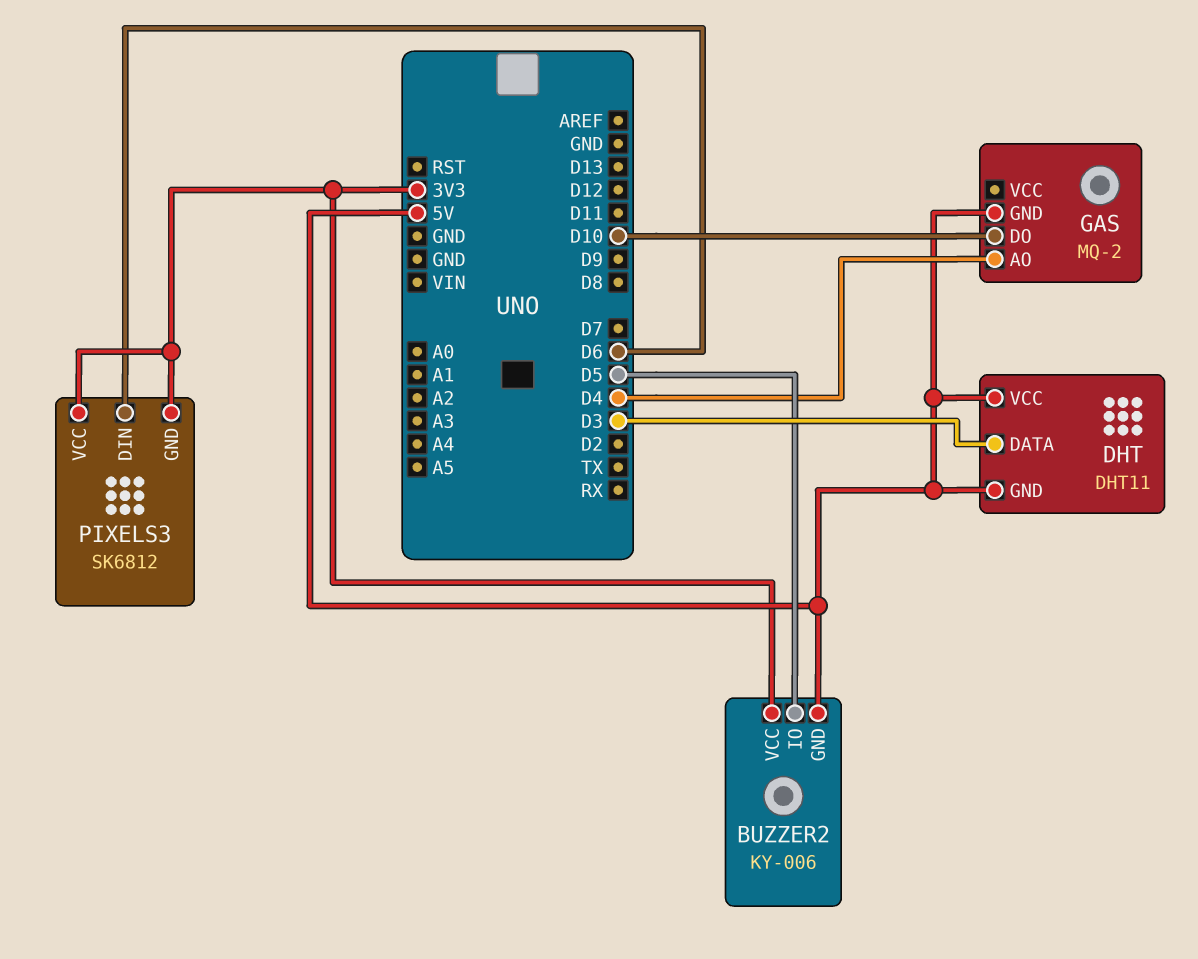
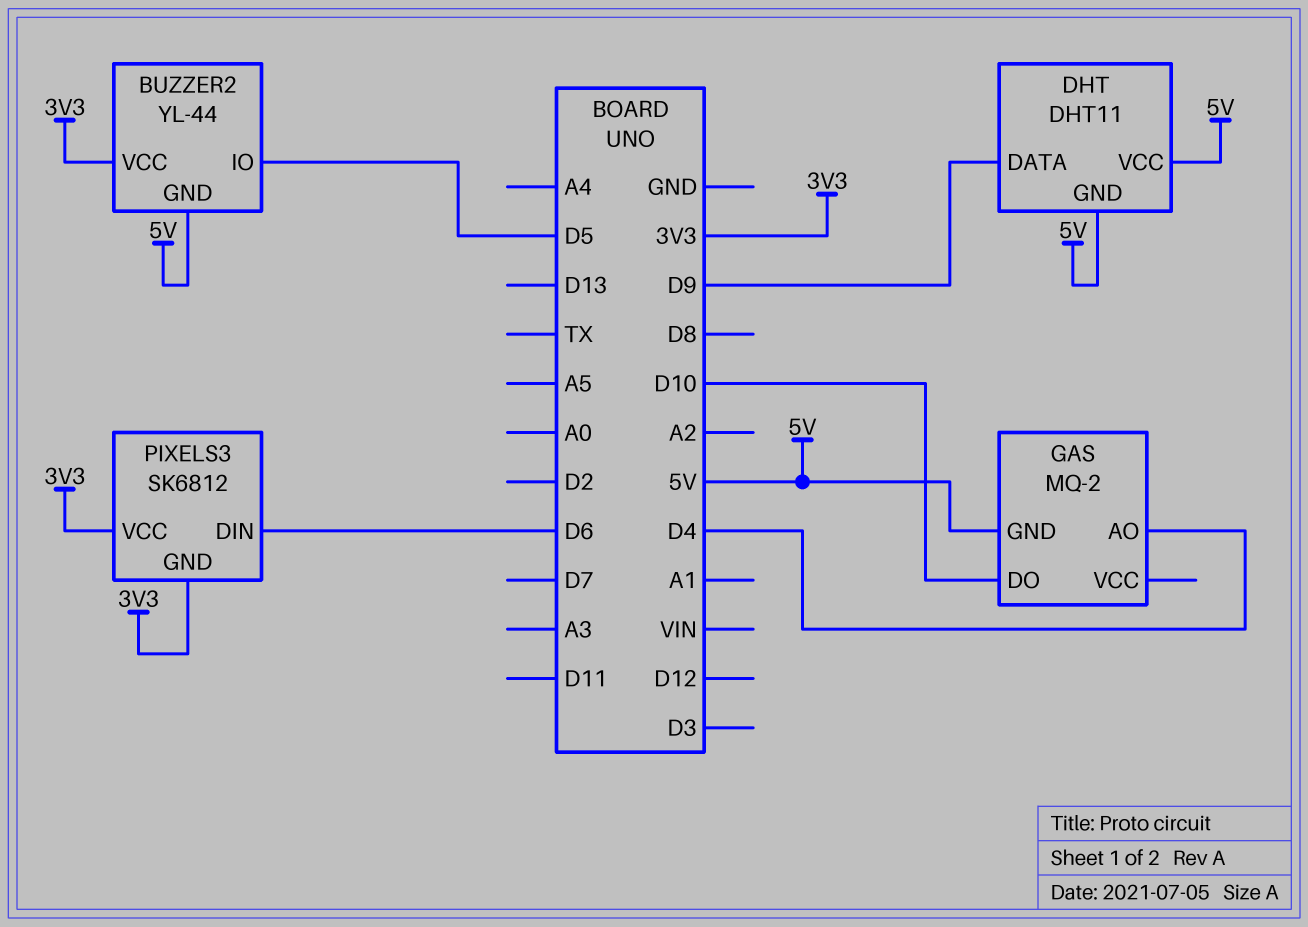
BUZZER2: KY-006 -> YL-44
DHT pin DATA: D3 -> D9

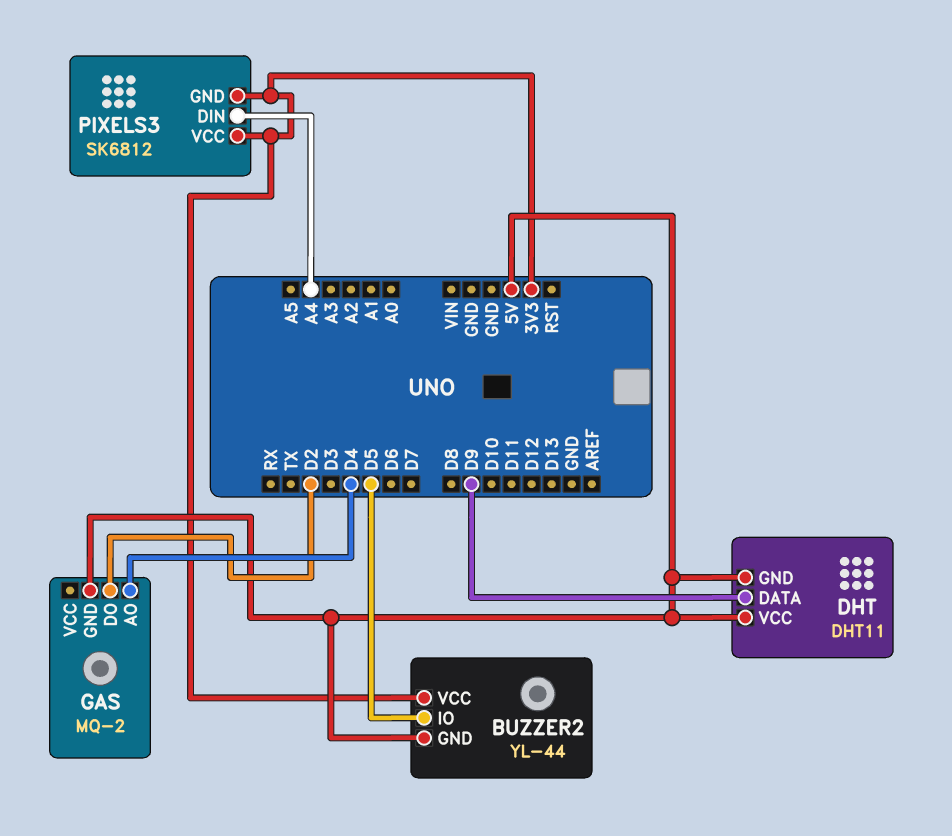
GAS pin DO: D10 -> D2
PIXELS3 pin DIN: D6 -> A4

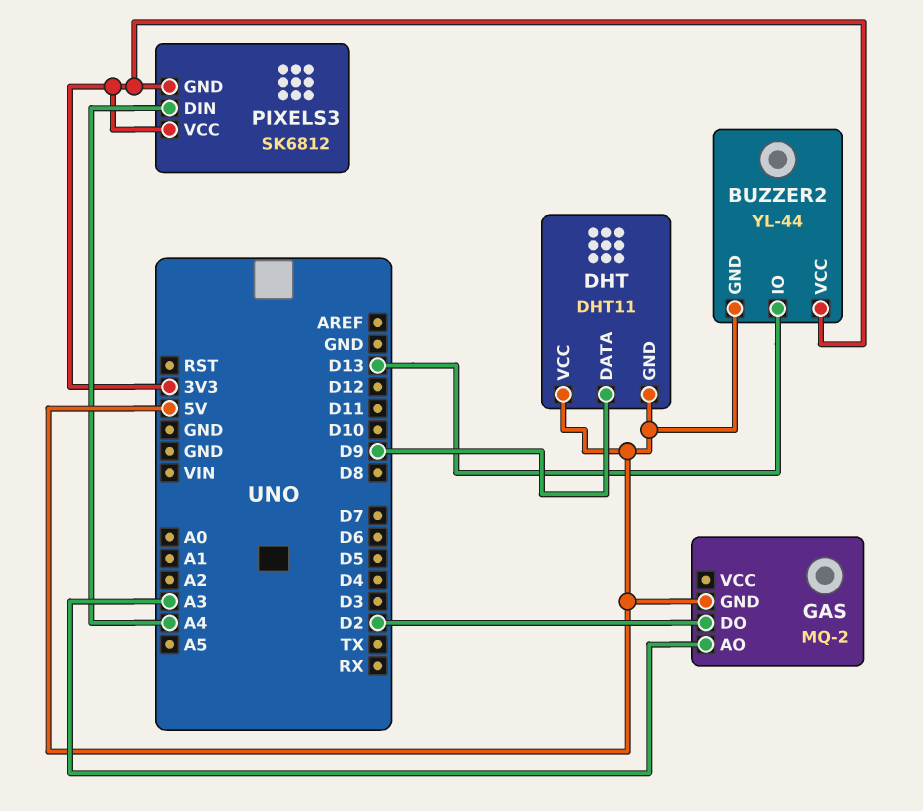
BUZZER2 pin IO: D5 -> D13
GAS pin AO: D4 -> A3

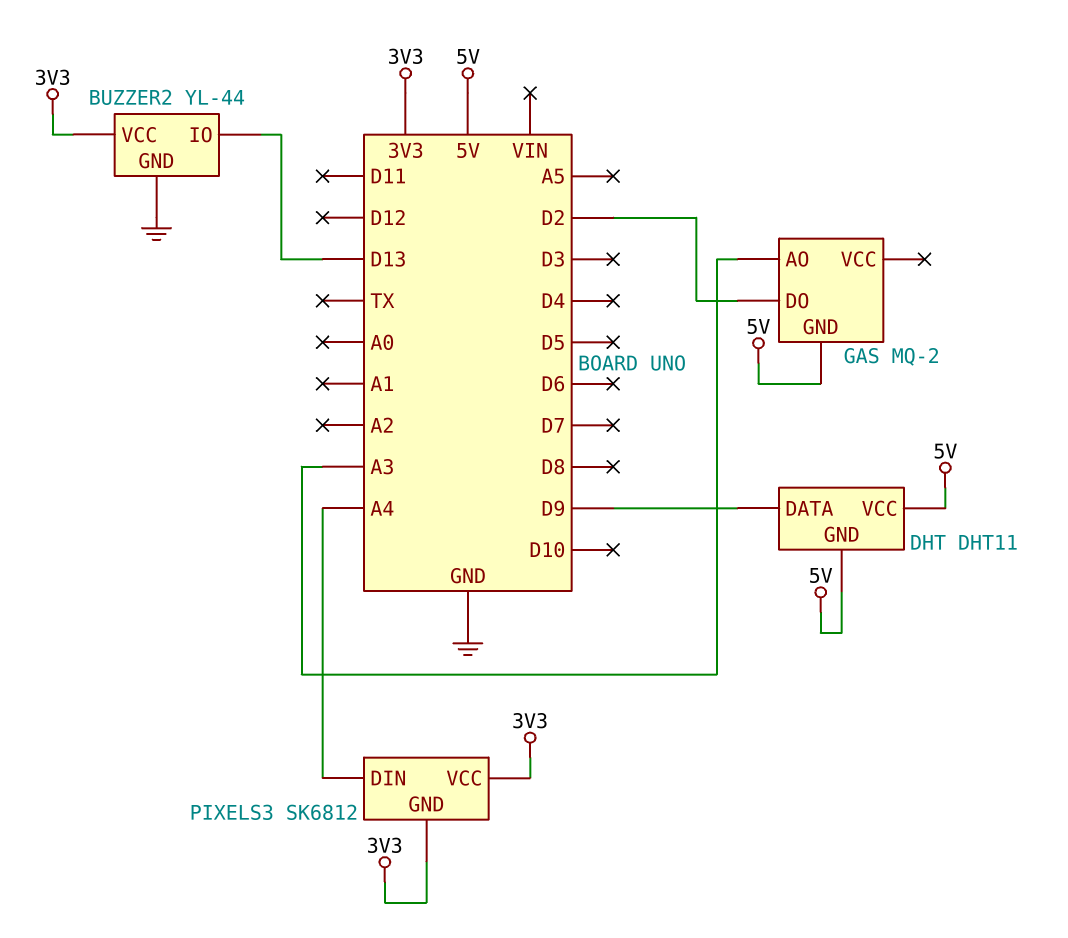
BUZZER2 pin GND: 5V -> GND

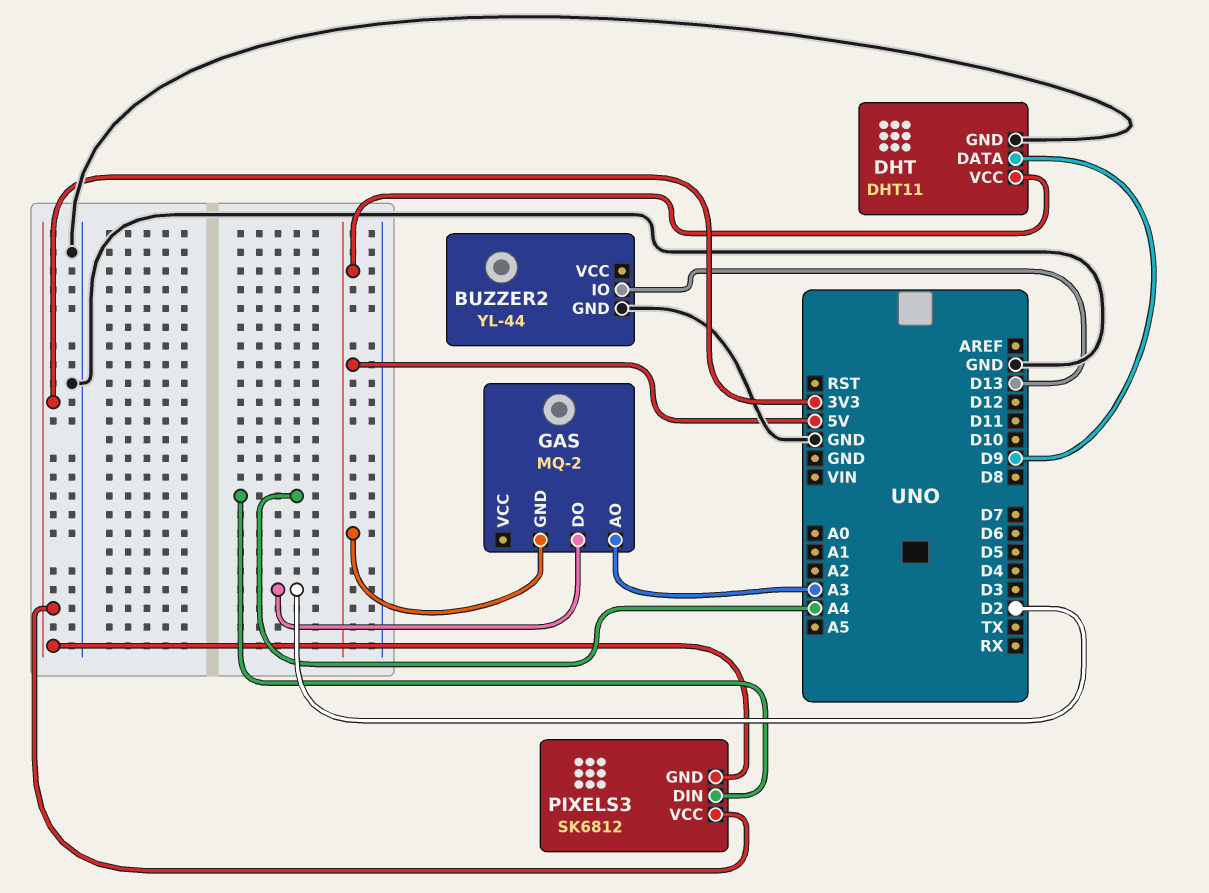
BUZZER2 pin VCC: 3V3 -> none
DHT pin GND: 5V -> GND

